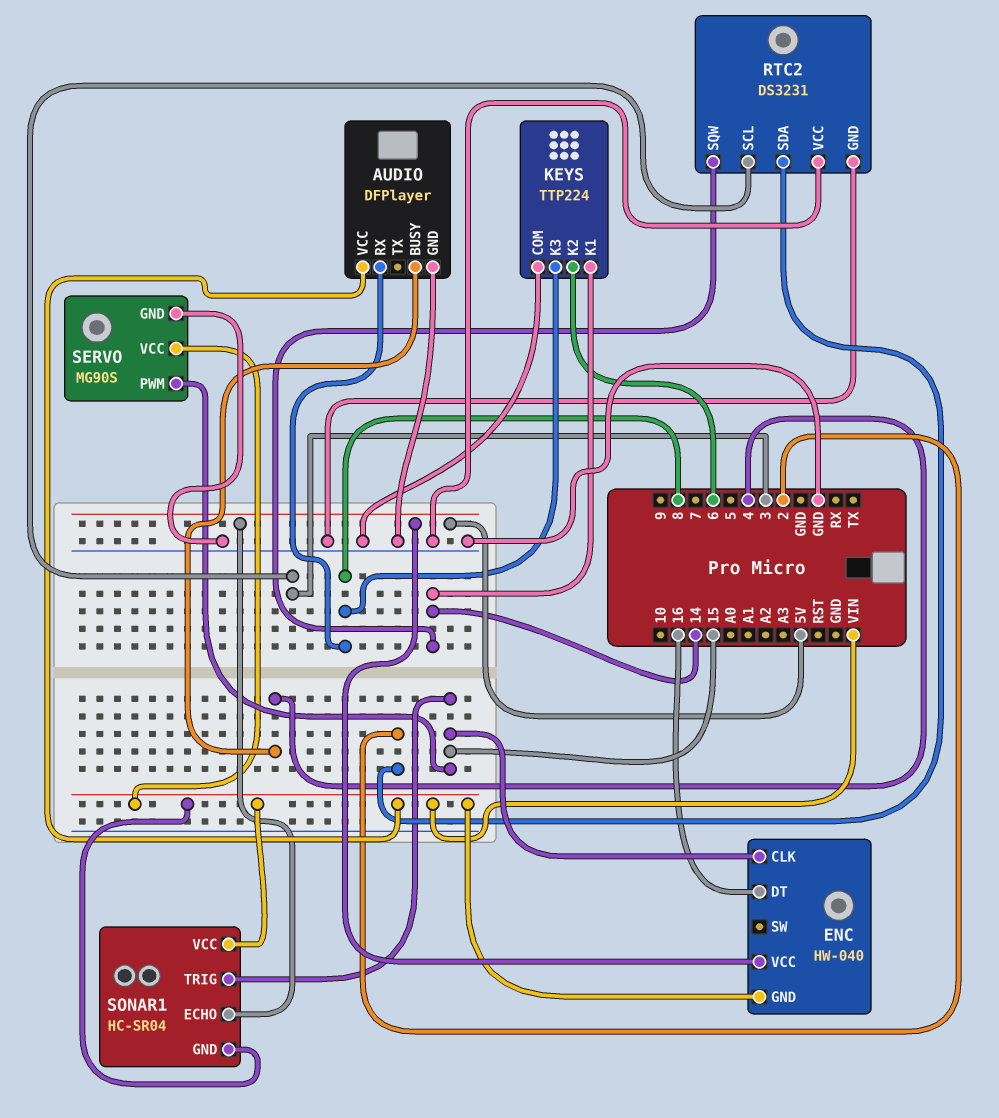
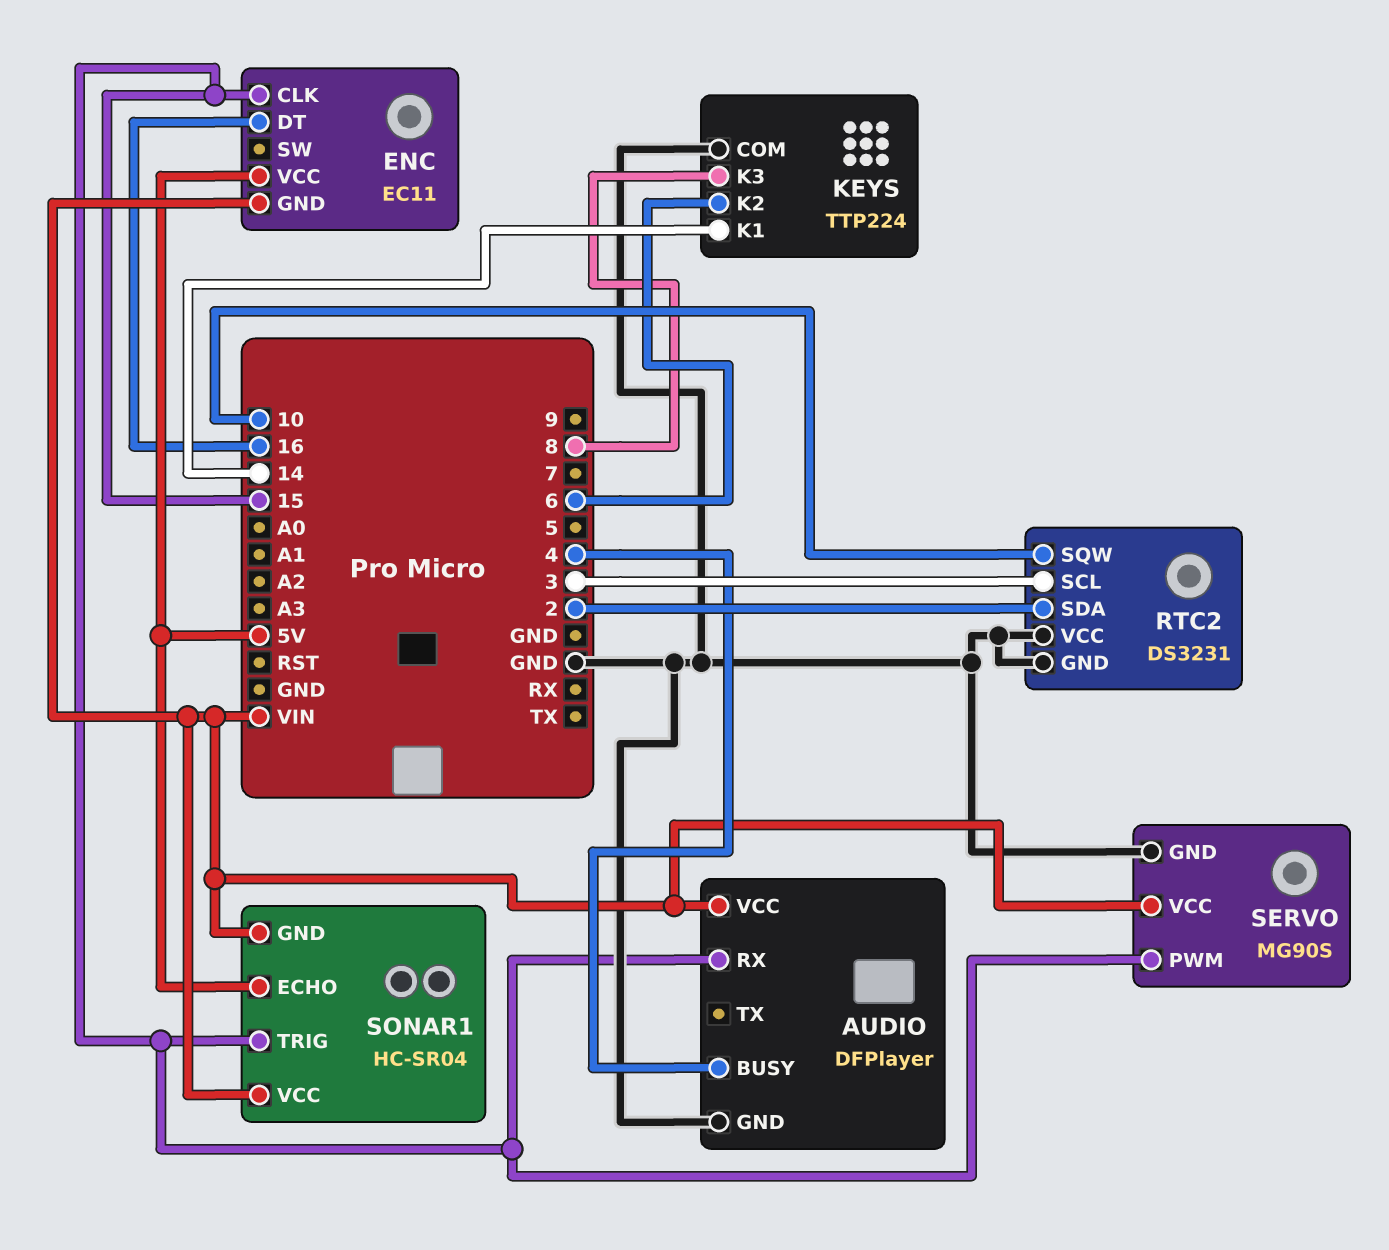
AUDIO pin RX: 8 -> 15
ENC: HW-040 -> EC11
RTC2 pin SQW: 14 -> 10

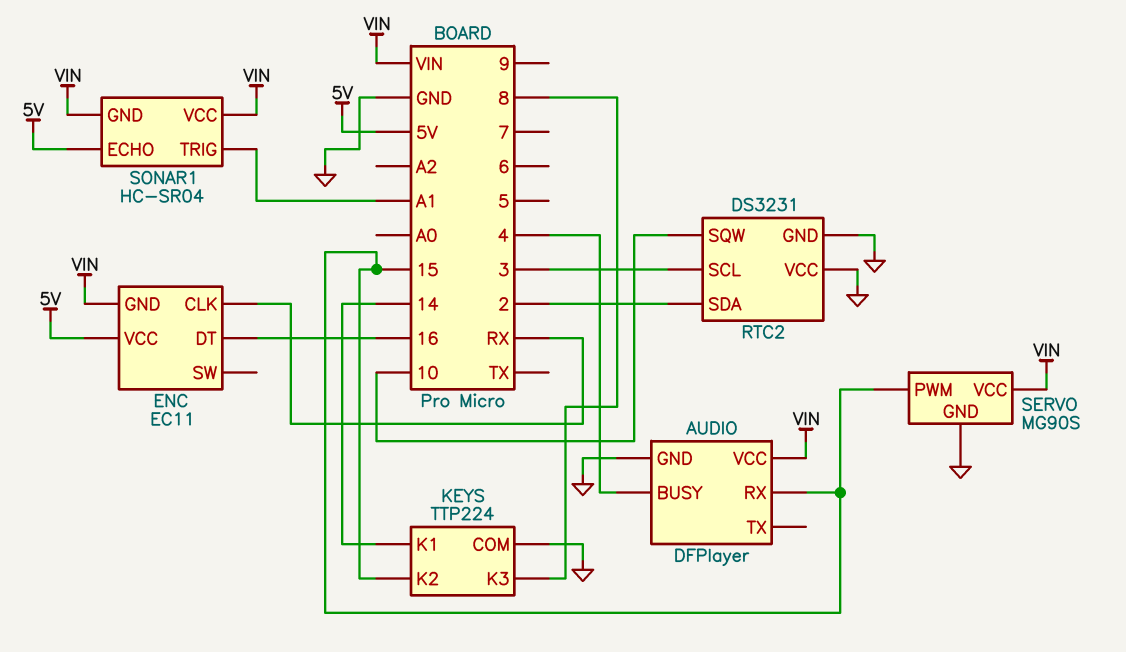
ENC pin CLK: 15 -> RX
KEYS pin K2: 6 -> 15
SONAR1 pin TRIG: 15 -> A1

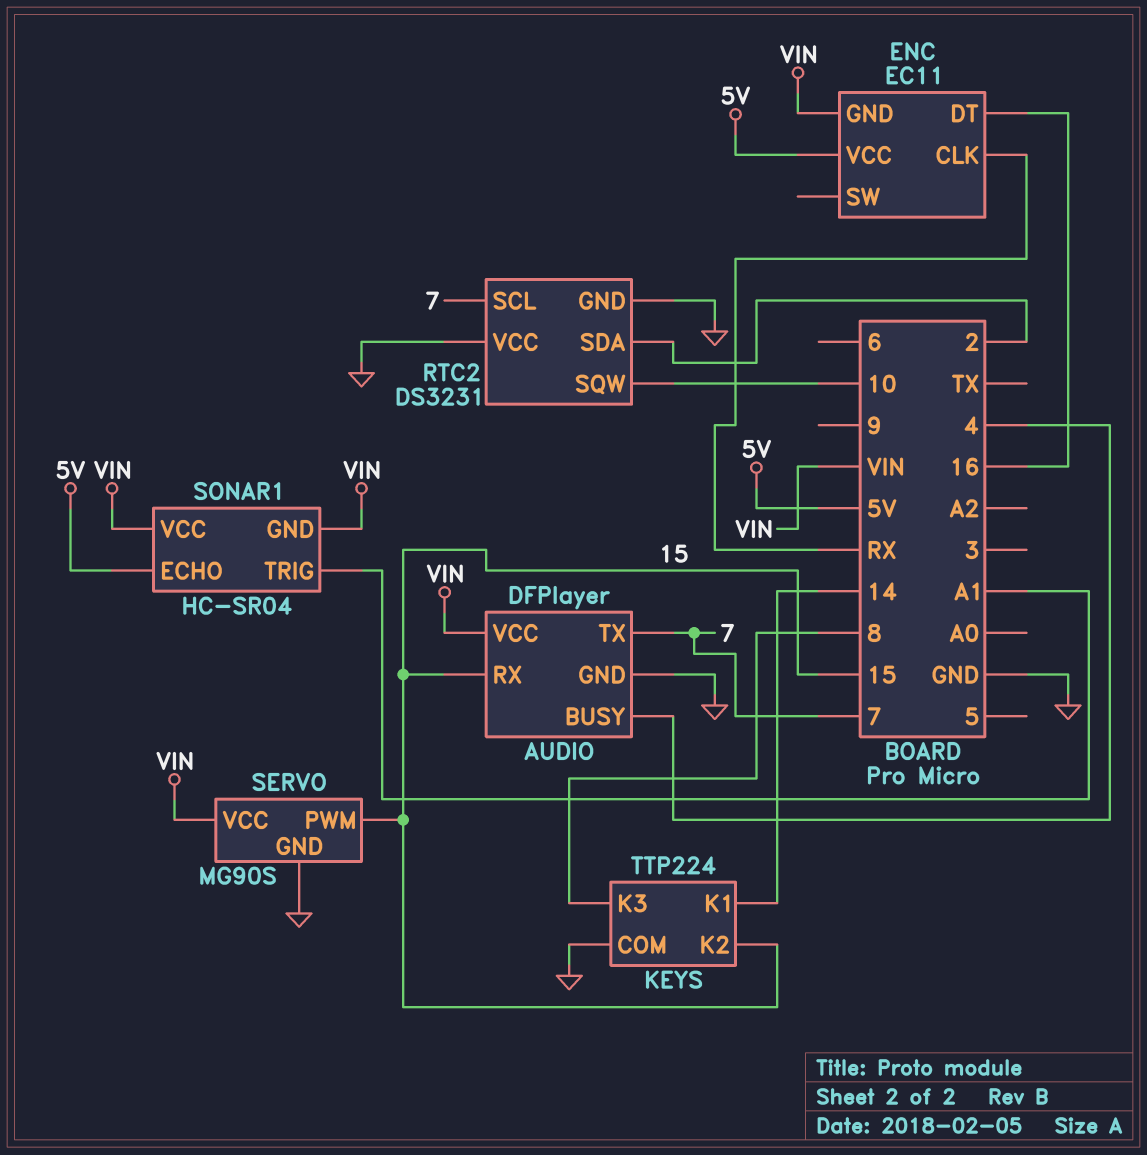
AUDIO pin TX: none -> 7
RTC2 pin SCL: 3 -> 7

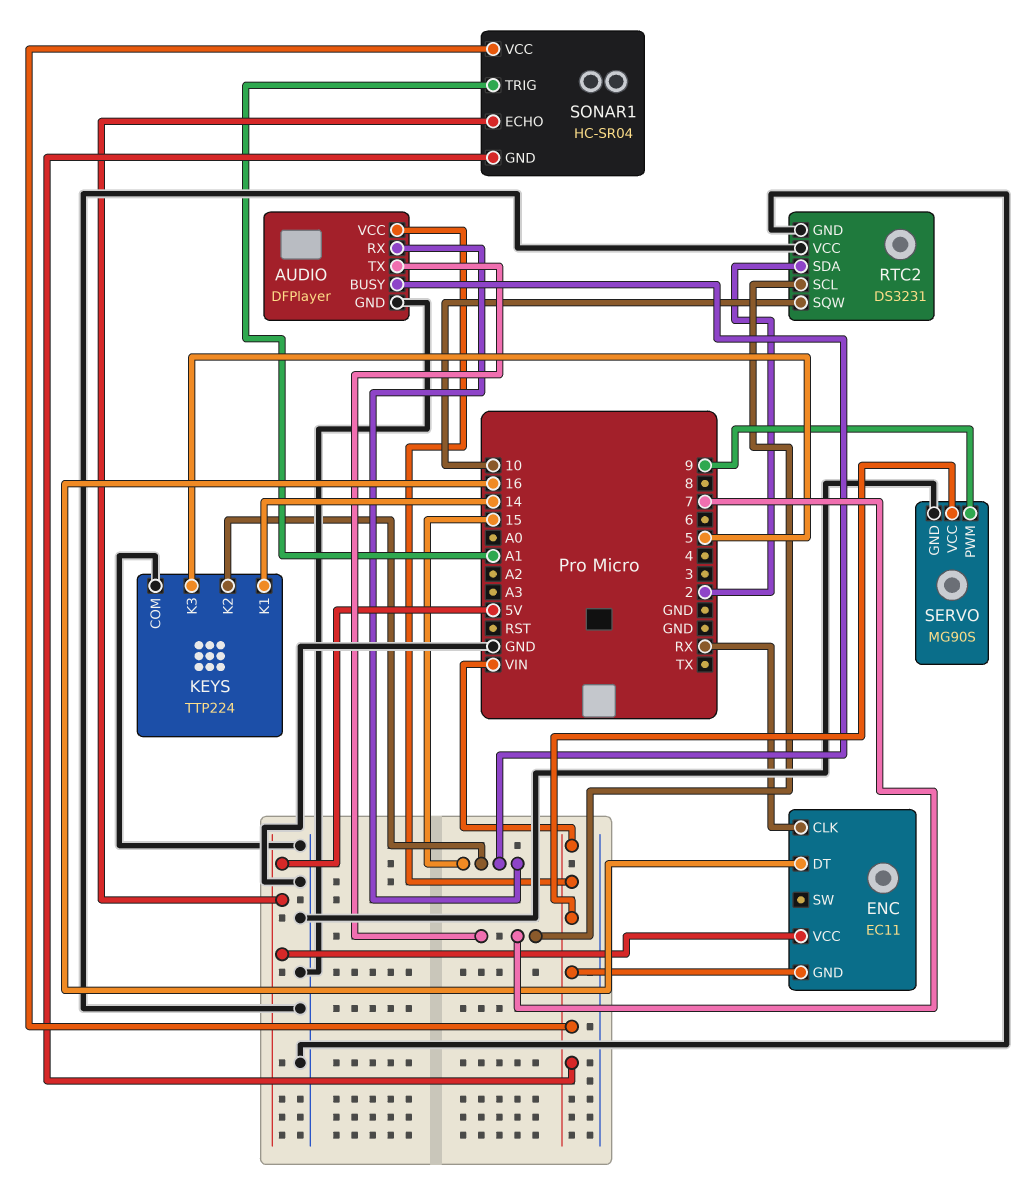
AUDIO pin BUSY: 4 -> 15
KEYS pin K3: 8 -> 5
SERVO pin PWM: 15 -> 9

